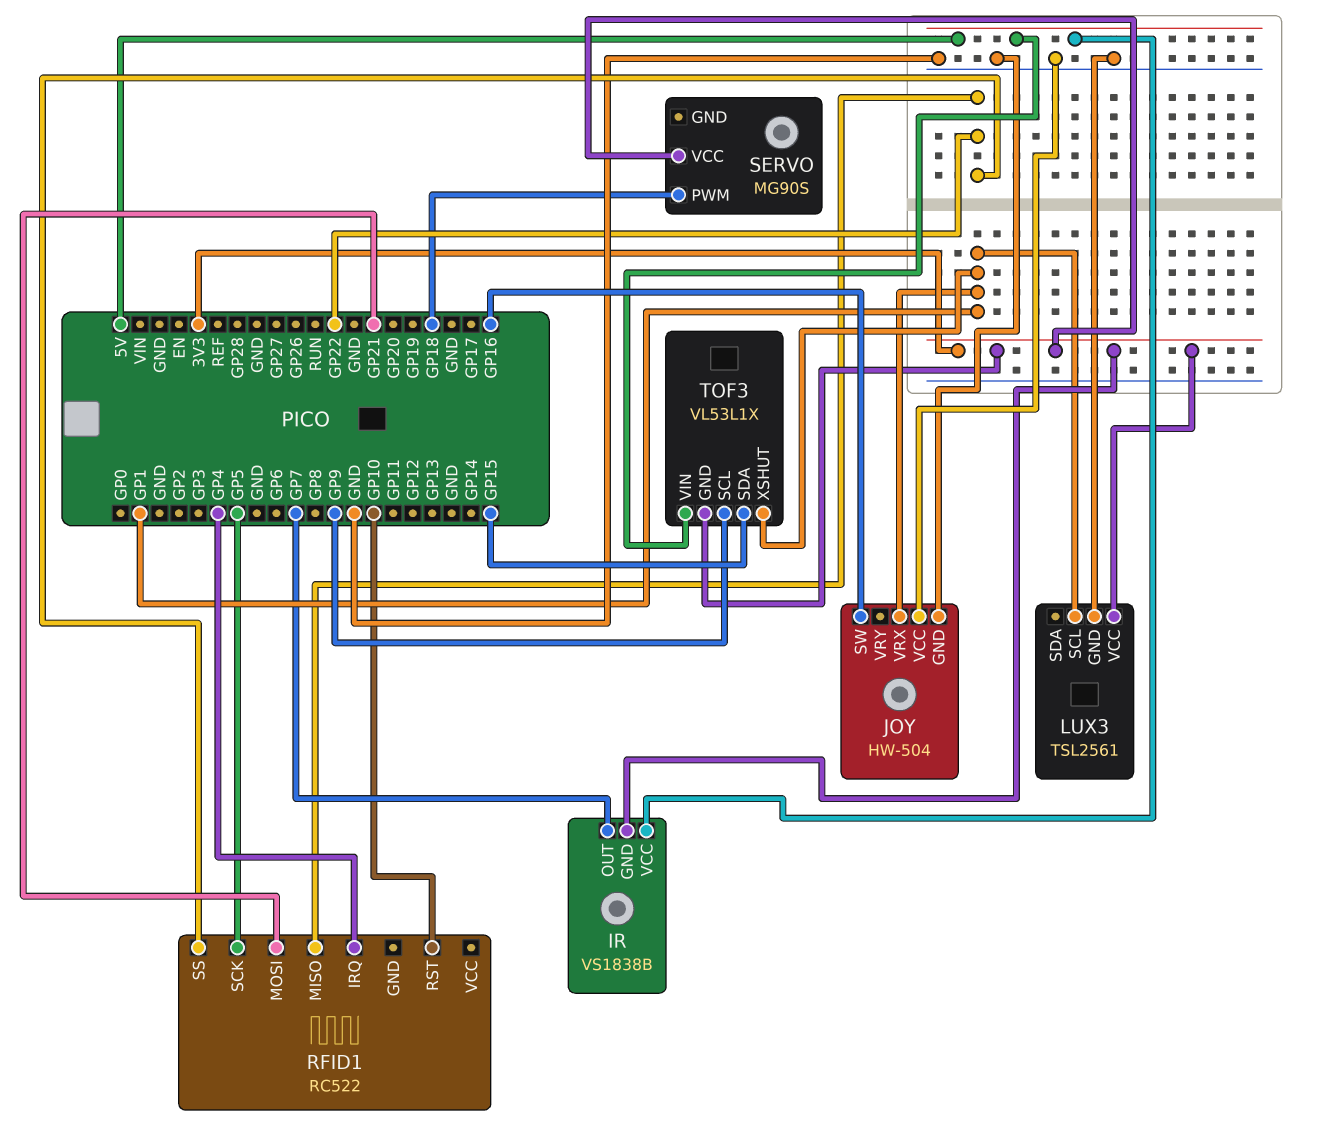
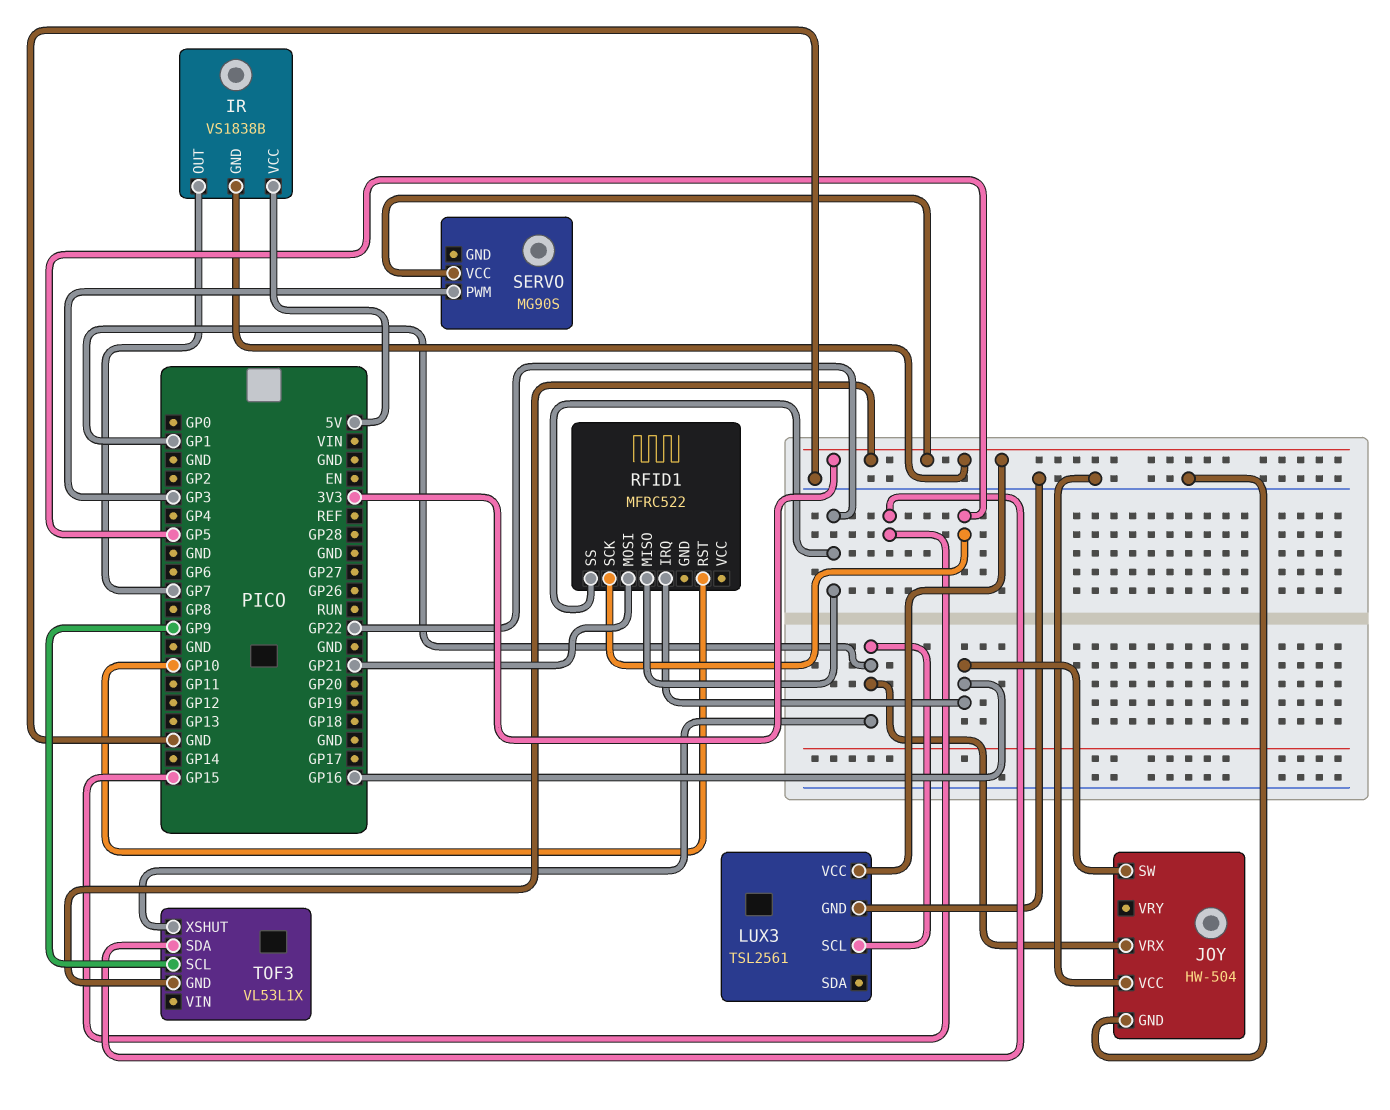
RFID1: RC522 -> MFRC522
RFID1 pin IRQ: GP4 -> GP16
SERVO pin PWM: GP18 -> GP3
TOF3 pin VIN: 5V -> none

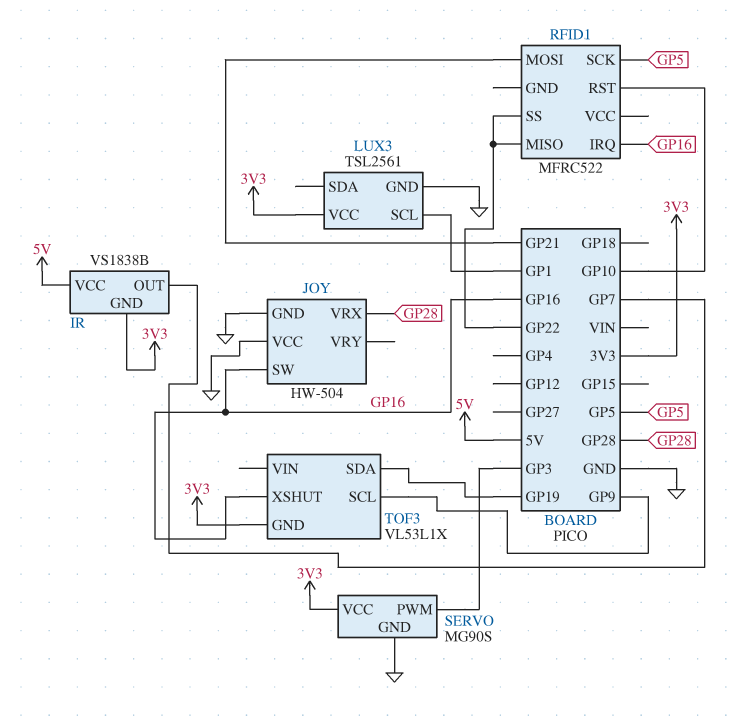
JOY pin VRX: GP1 -> GP28
SERVO pin GND: none -> GND
TOF3 pin SDA: GP15 -> GP19
TOF3 pin XSHUT: GP1 -> GP16

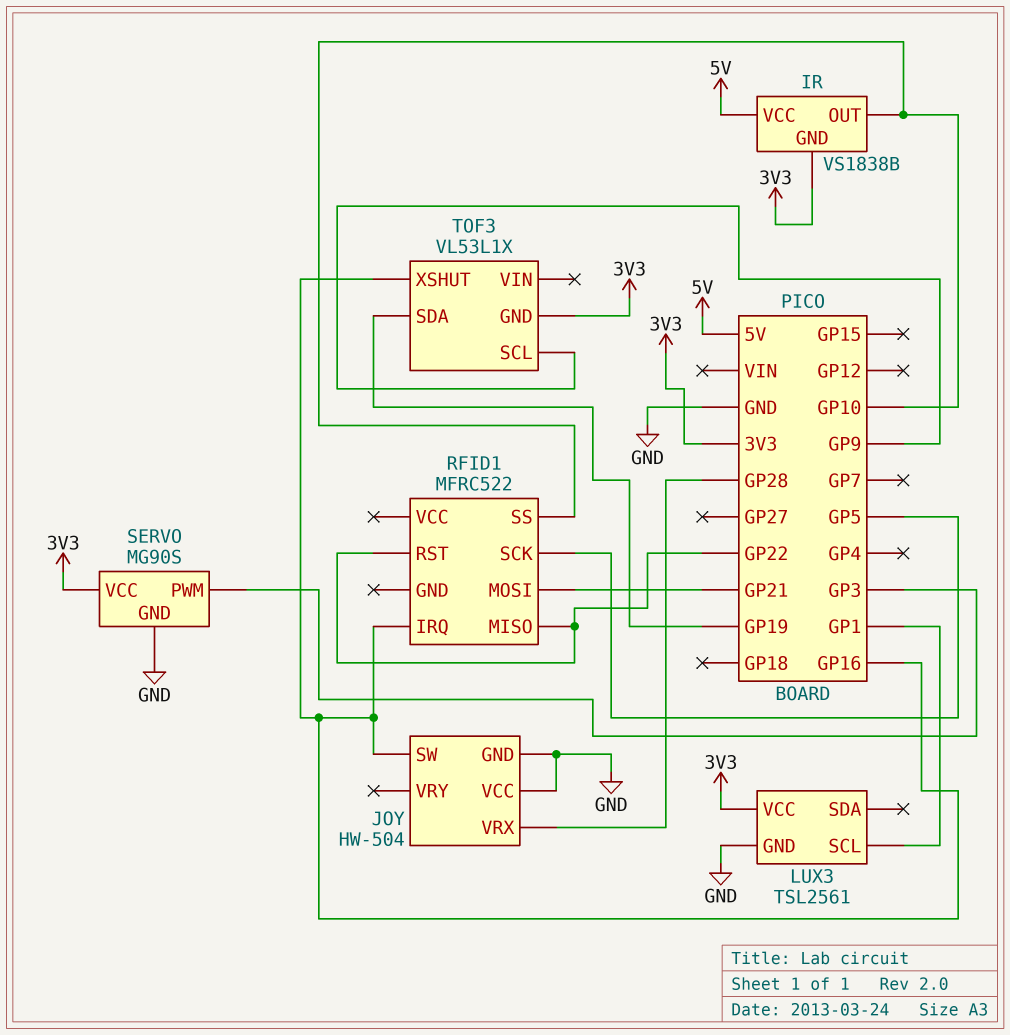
IR pin OUT: GP7 -> GP10
RFID1 pin RST: GP10 -> GP22
RFID1 pin SS: GP22 -> GP10

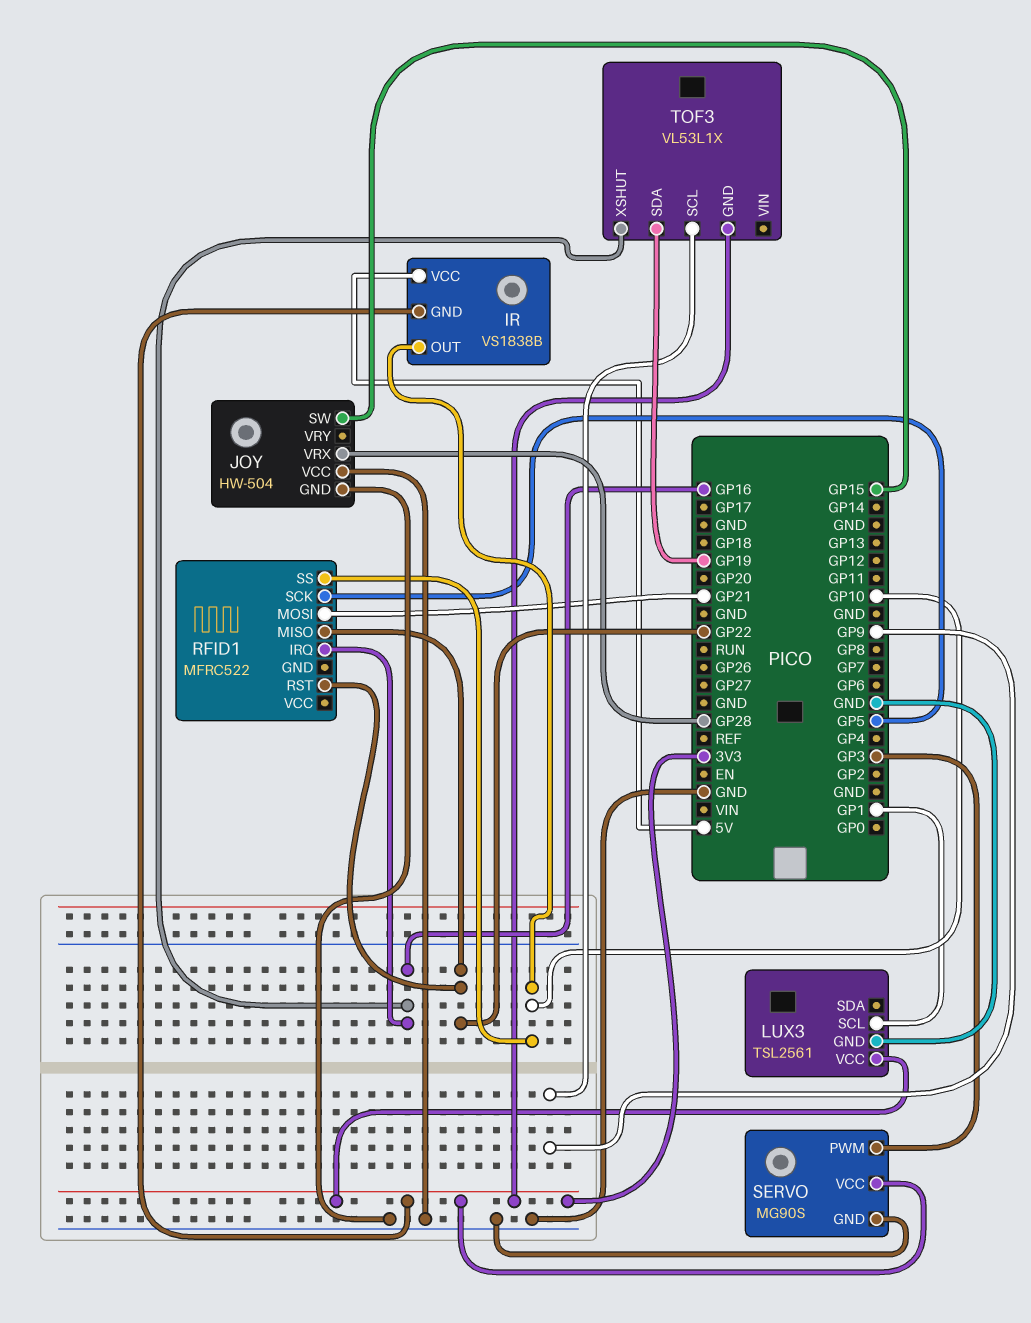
JOY pin SW: GP16 -> GP15

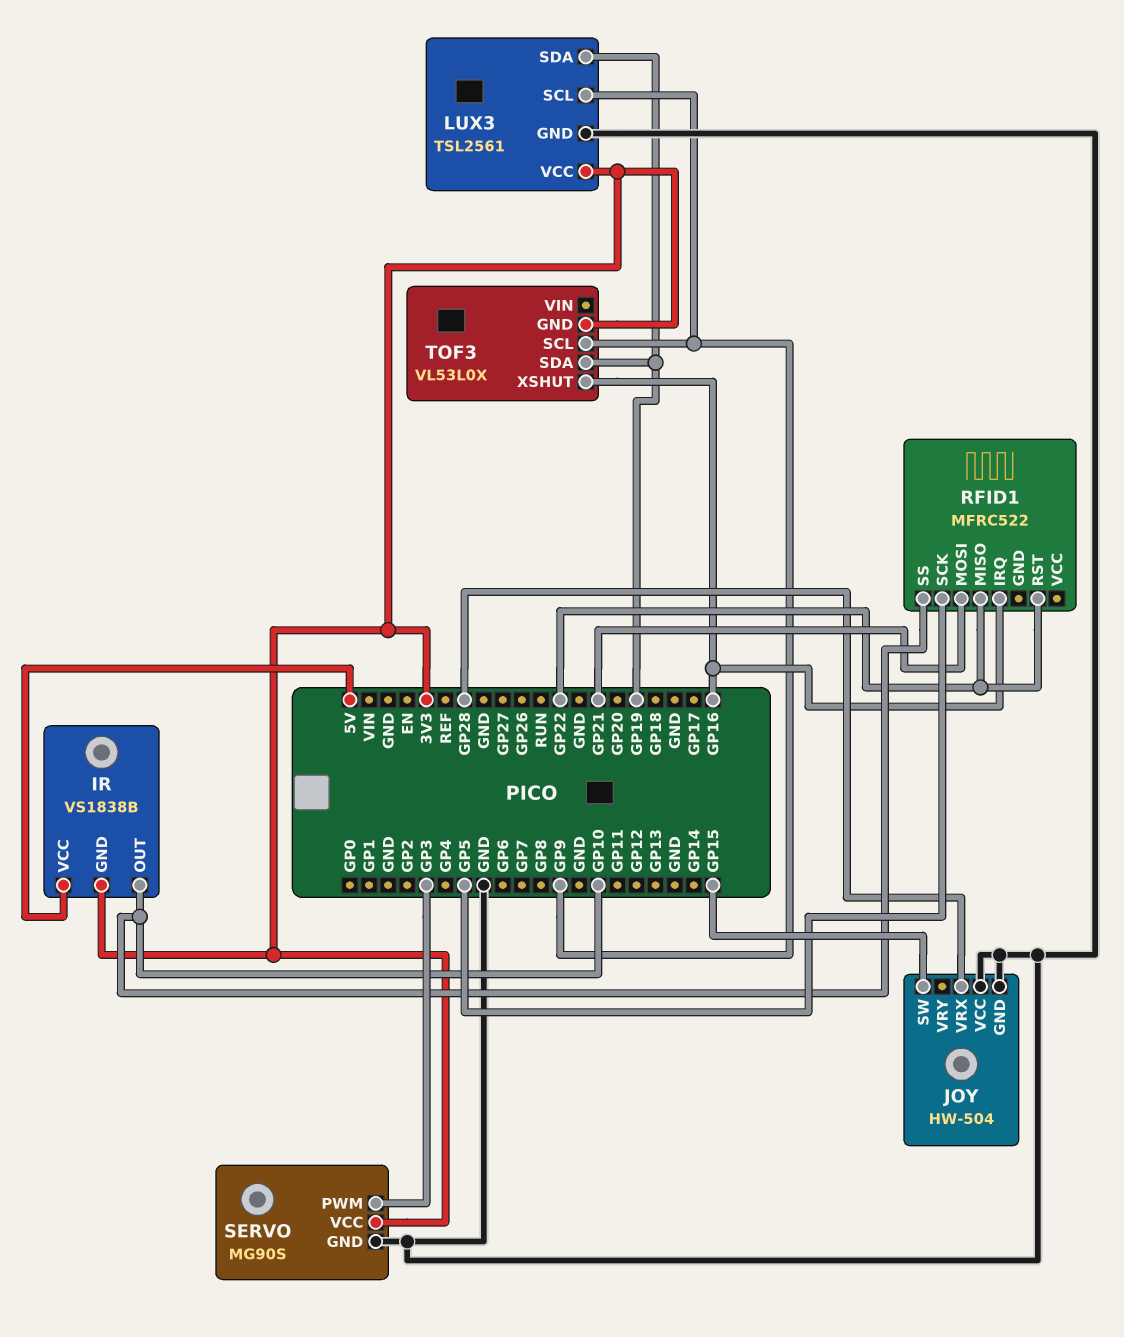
LUX3 pin SCL: GP1 -> GP9
LUX3 pin SDA: none -> GP19
TOF3: VL53L1X -> VL53L0X

